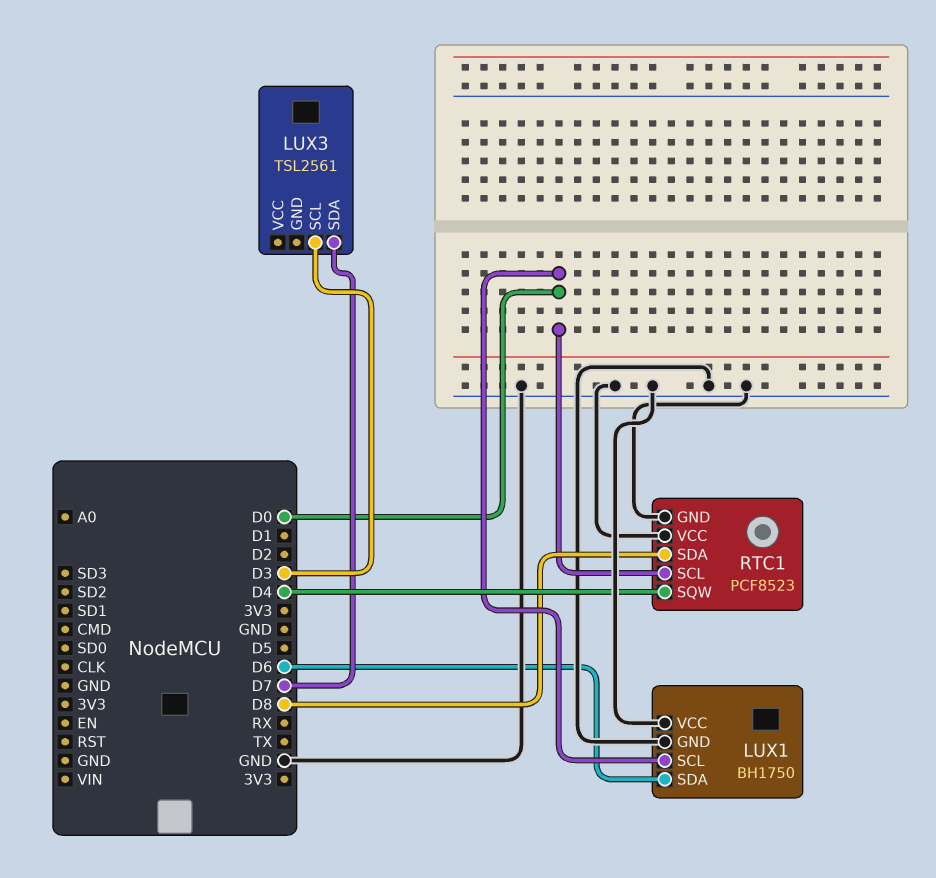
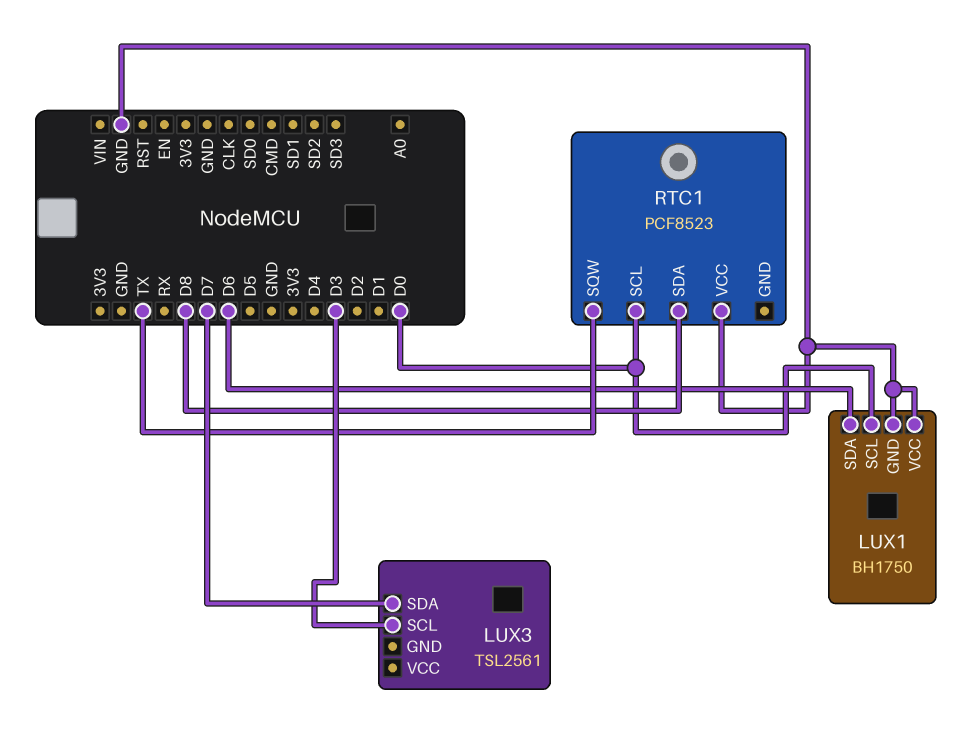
RTC1 pin GND: GND -> none
RTC1 pin SQW: D4 -> TX

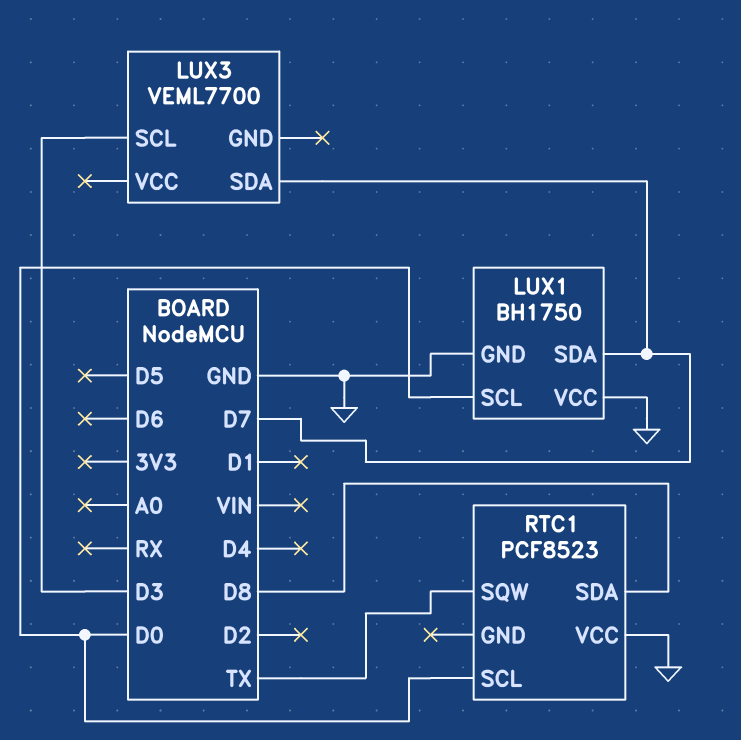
LUX1 pin SDA: D6 -> D7
LUX3: TSL2561 -> VEML7700

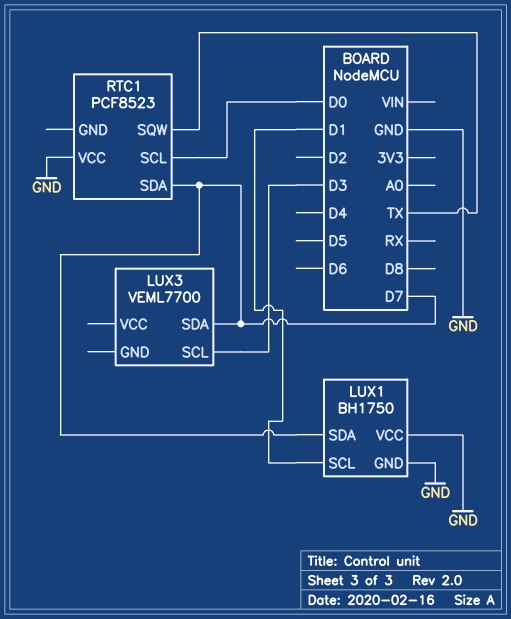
LUX1 pin SCL: D0 -> D1
RTC1 pin SDA: D8 -> D7

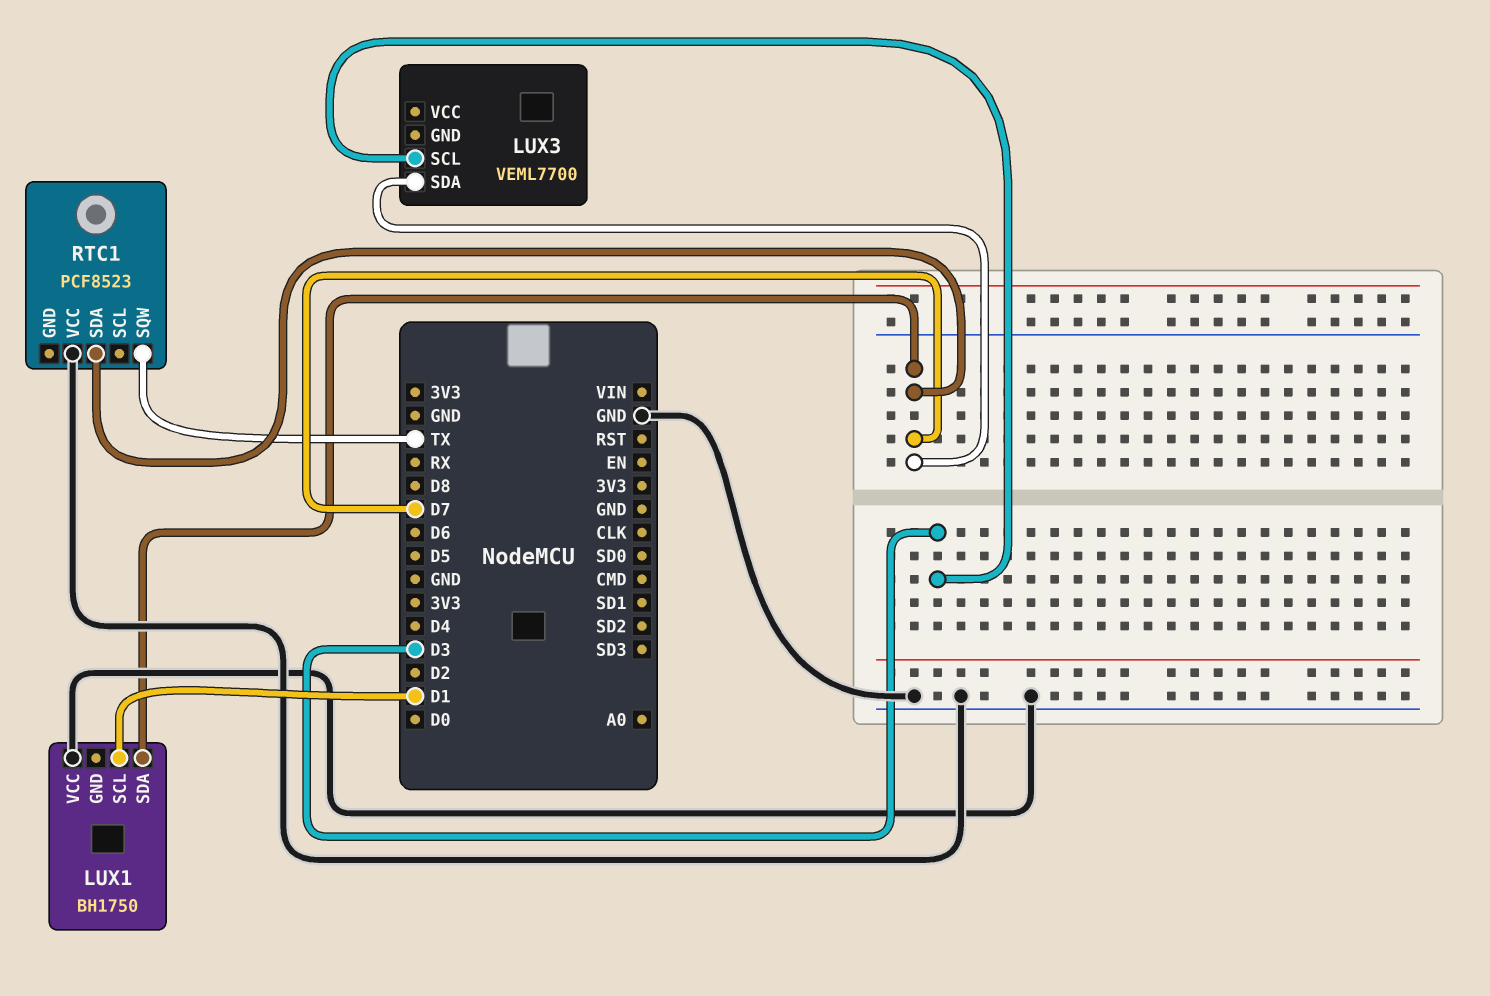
LUX1 pin GND: GND -> none
RTC1 pin SCL: D0 -> none

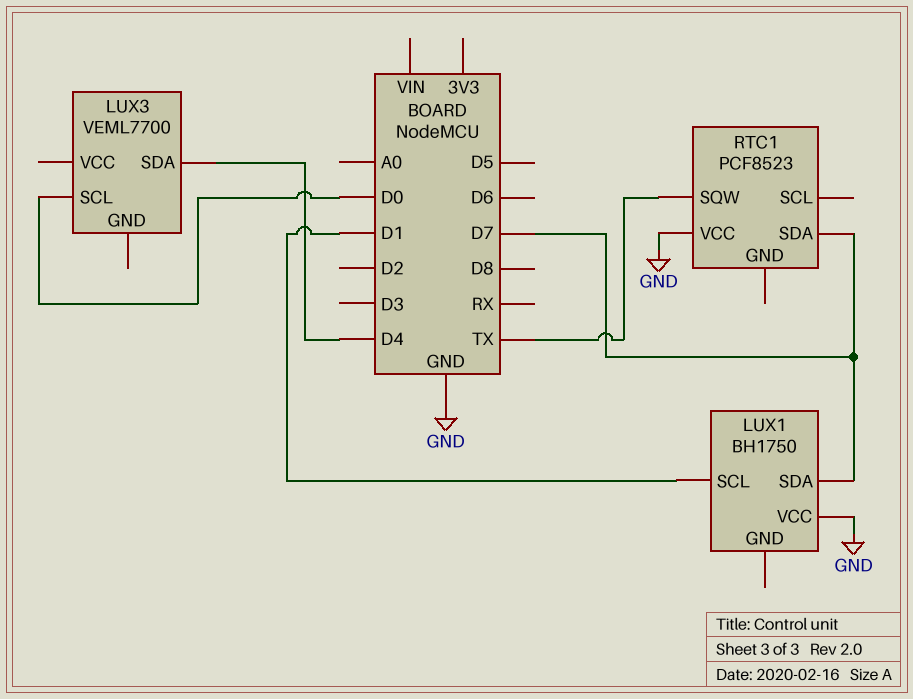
LUX3 pin SCL: D3 -> D0
LUX3 pin SDA: D7 -> D4

